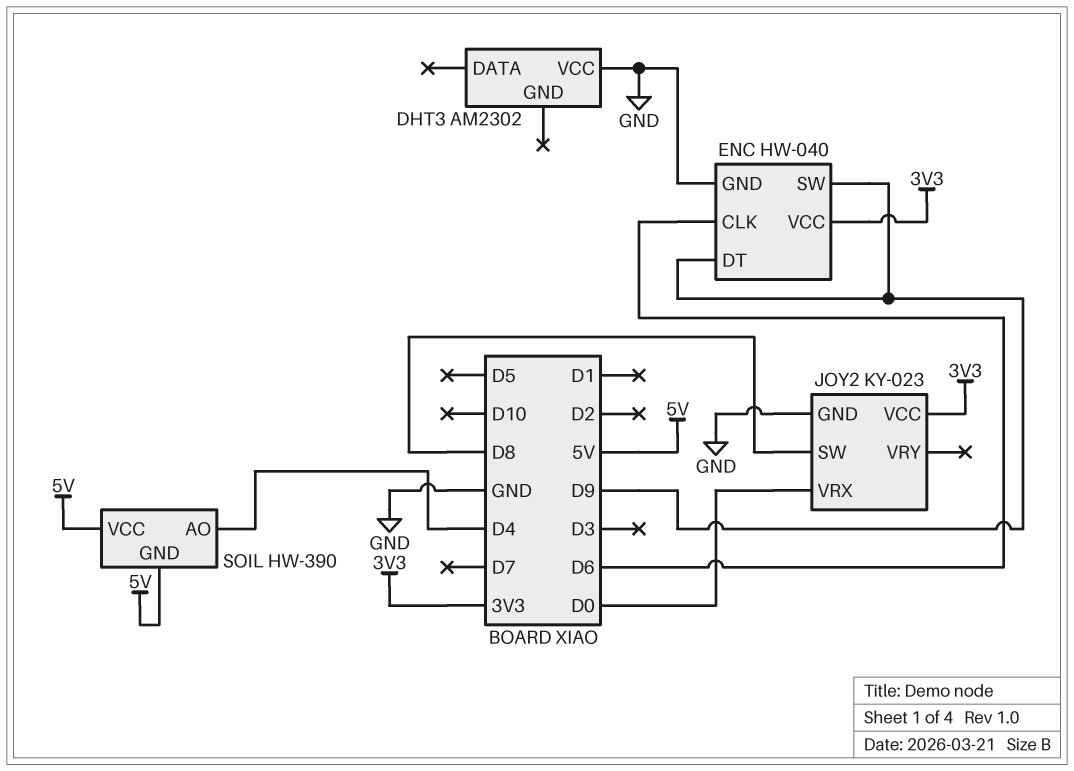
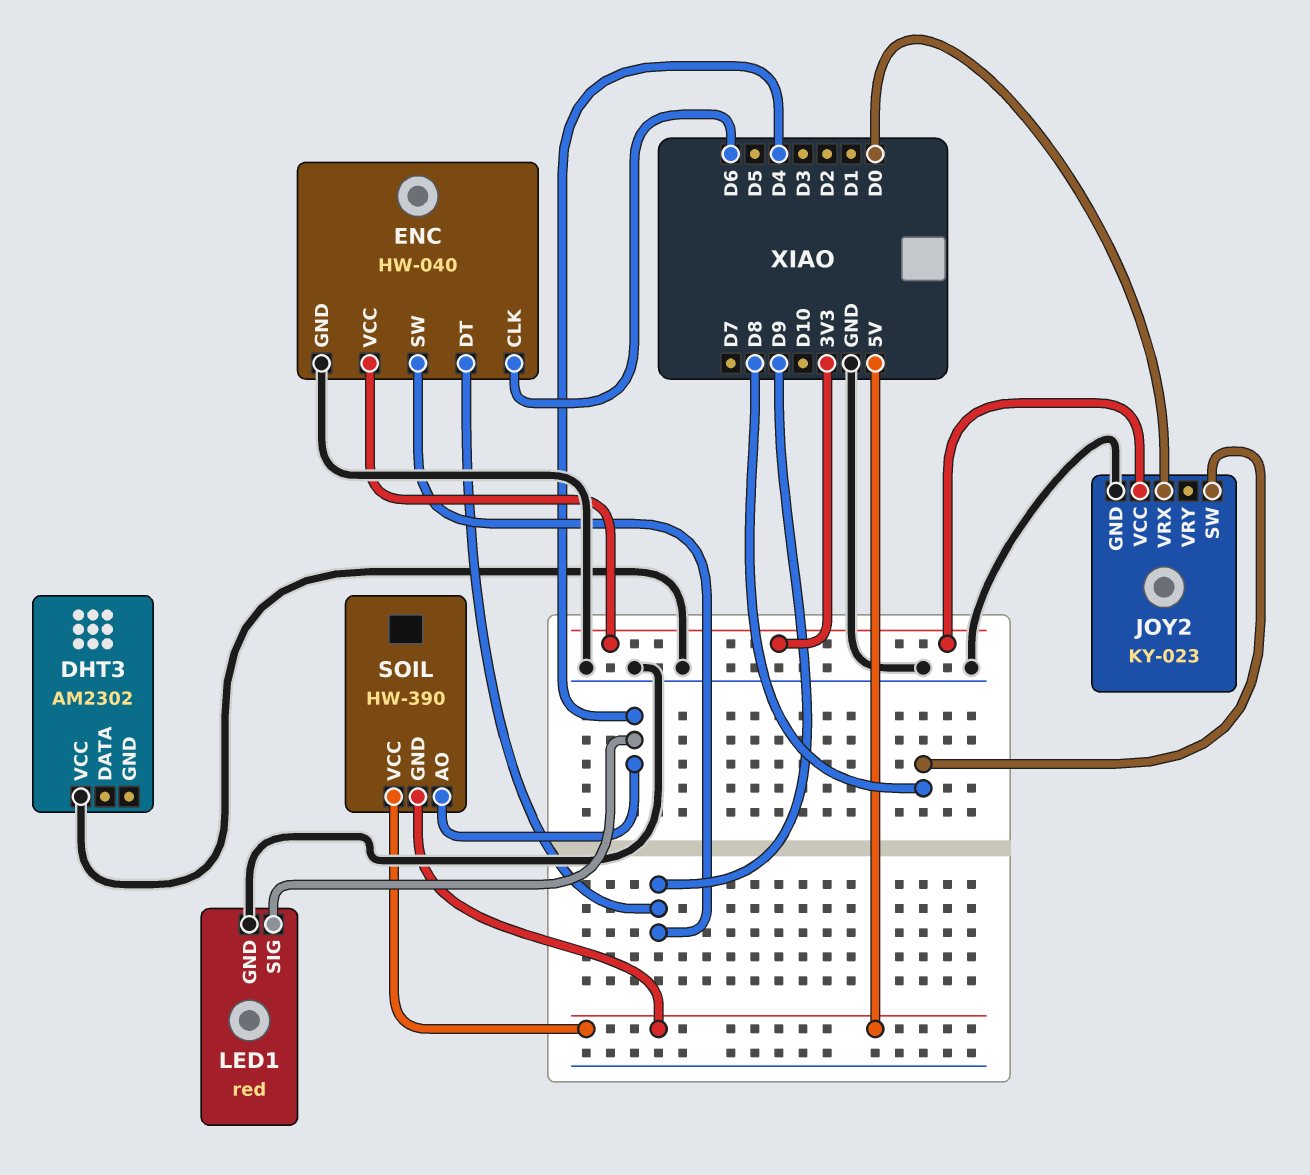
LED1: none -> red
LED1 pin GND: none -> GND
LED1 pin SIG: none -> D4

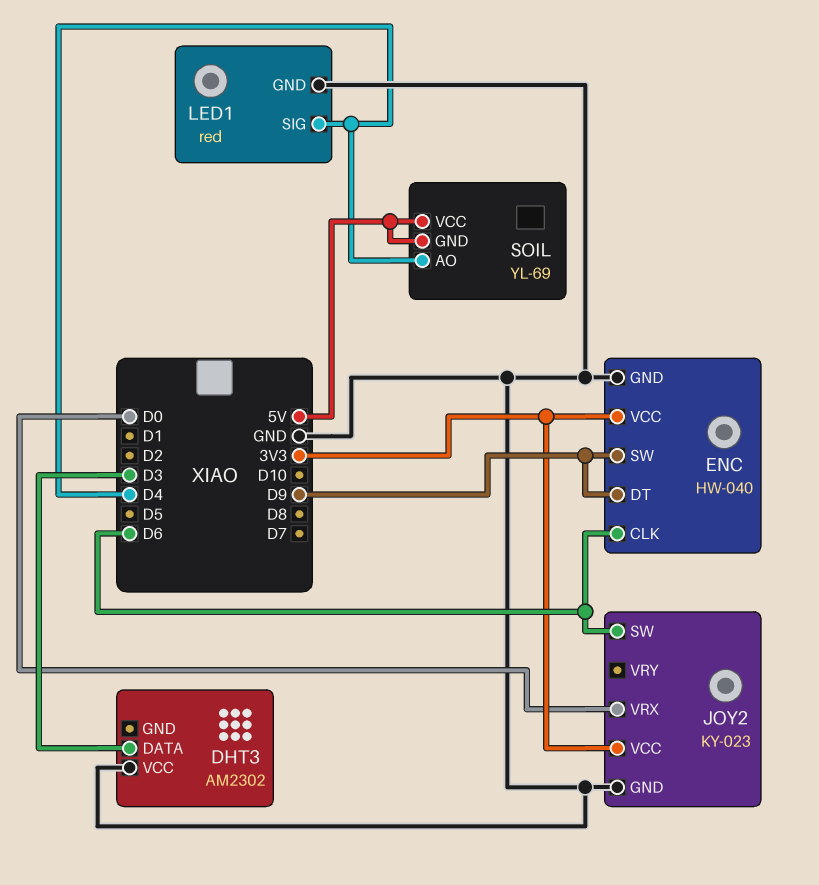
DHT3 pin DATA: none -> D3
JOY2 pin SW: D8 -> D6
SOIL: HW-390 -> YL-69

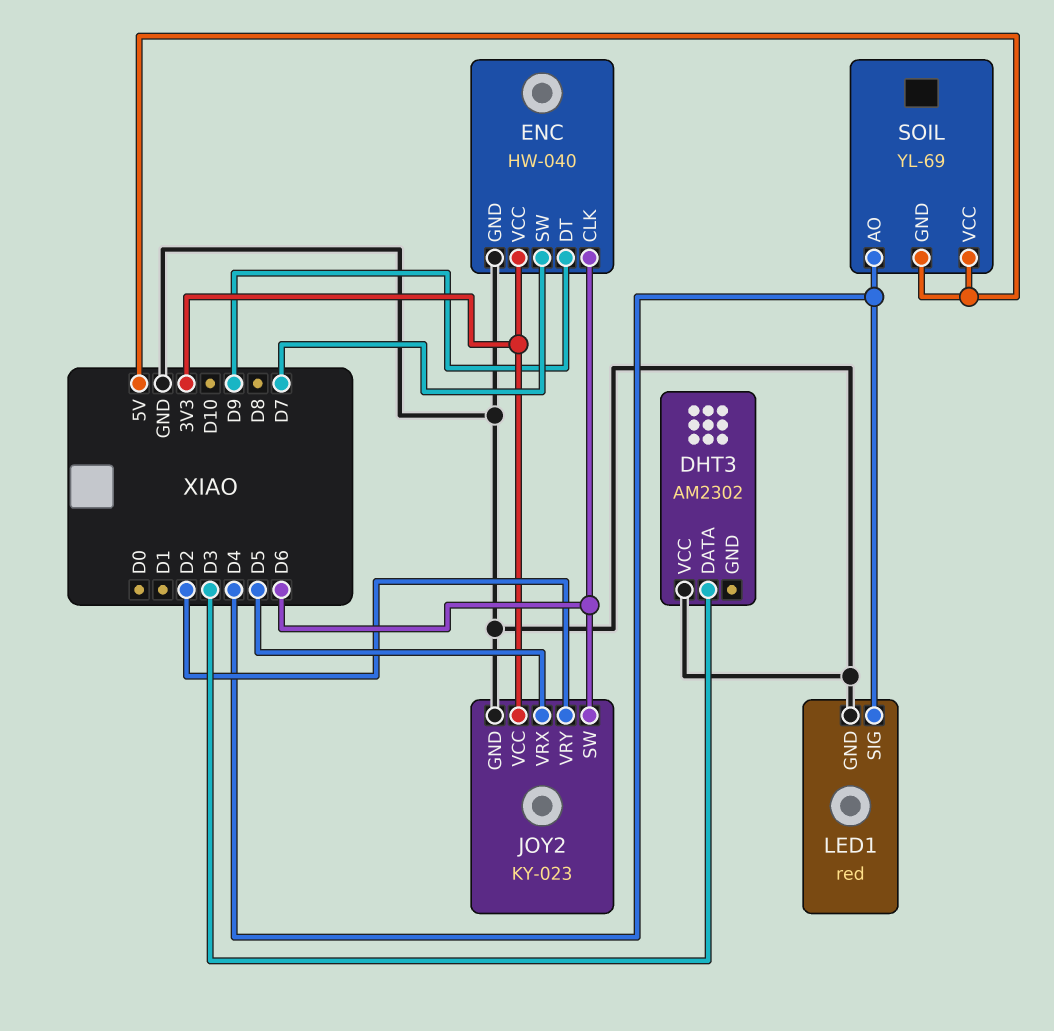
ENC pin SW: D9 -> D7
JOY2 pin VRX: D0 -> D5
JOY2 pin VRY: none -> D2

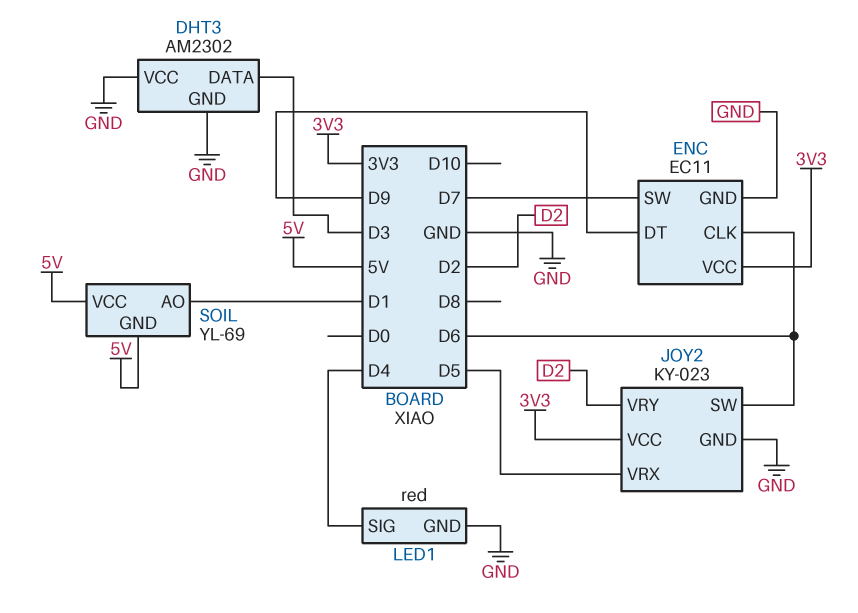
DHT3 pin GND: none -> GND
ENC: HW-040 -> EC11
SOIL pin AO: D4 -> D1

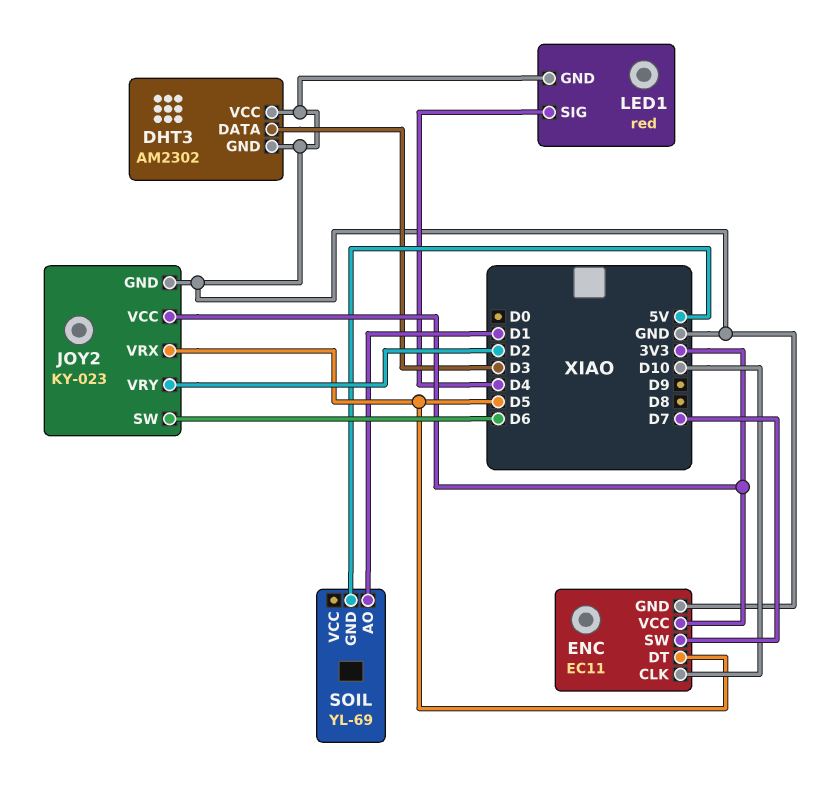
ENC pin CLK: D6 -> D10
ENC pin DT: D9 -> D5
SOIL pin VCC: 5V -> none

